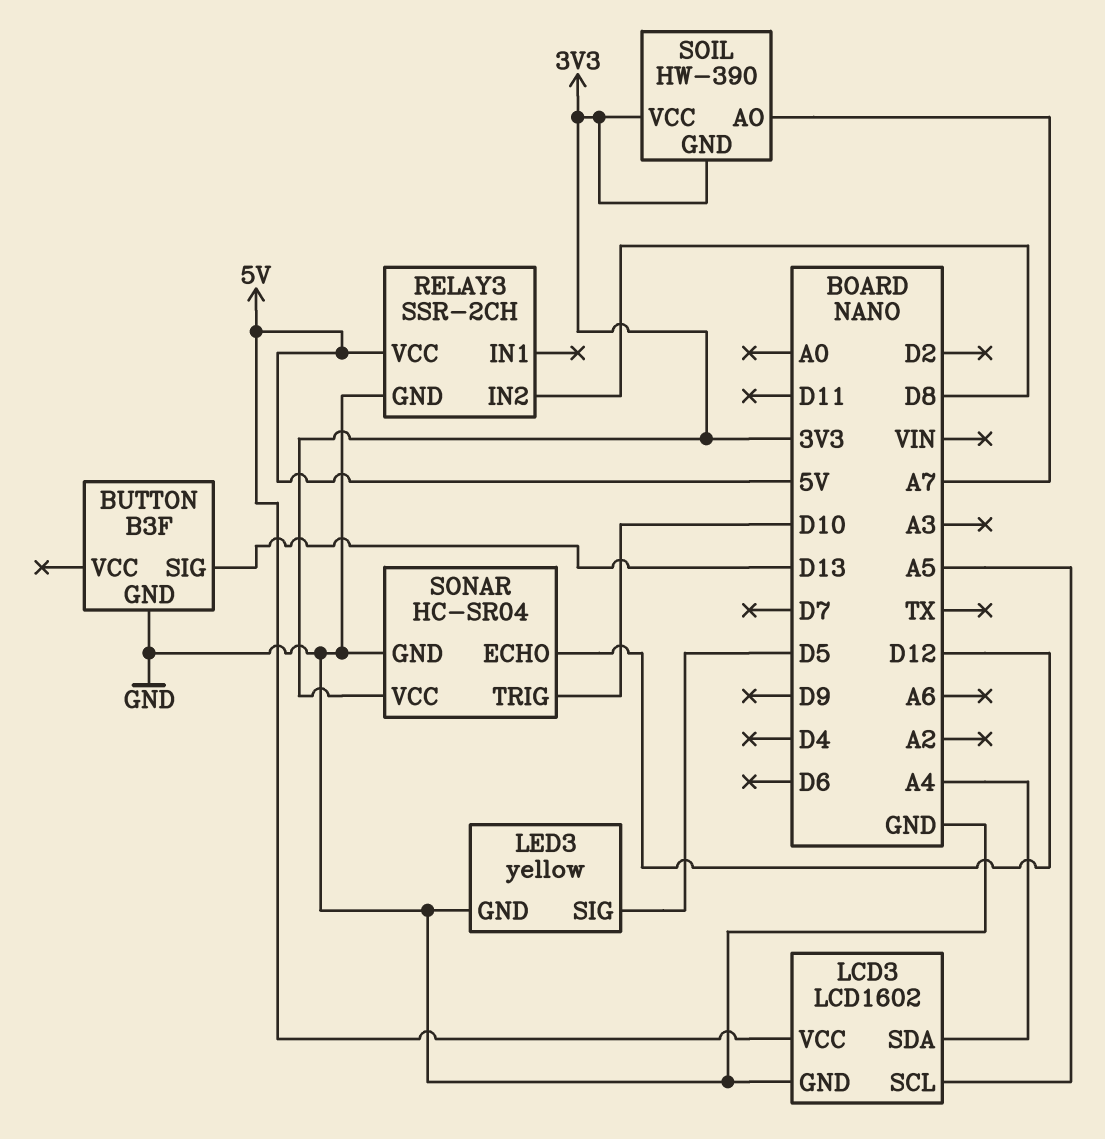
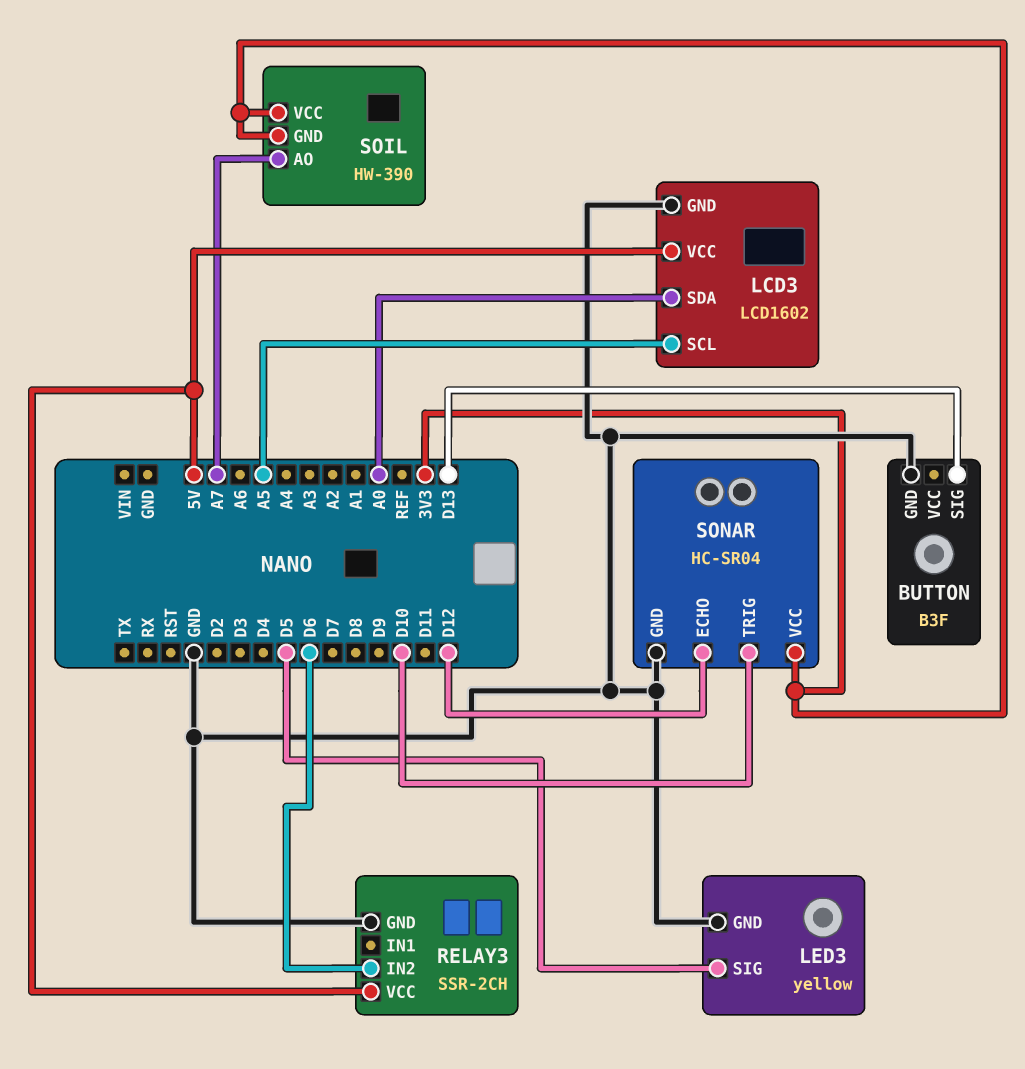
LCD3 pin SDA: A4 -> A0
RELAY3 pin IN2: D8 -> D6

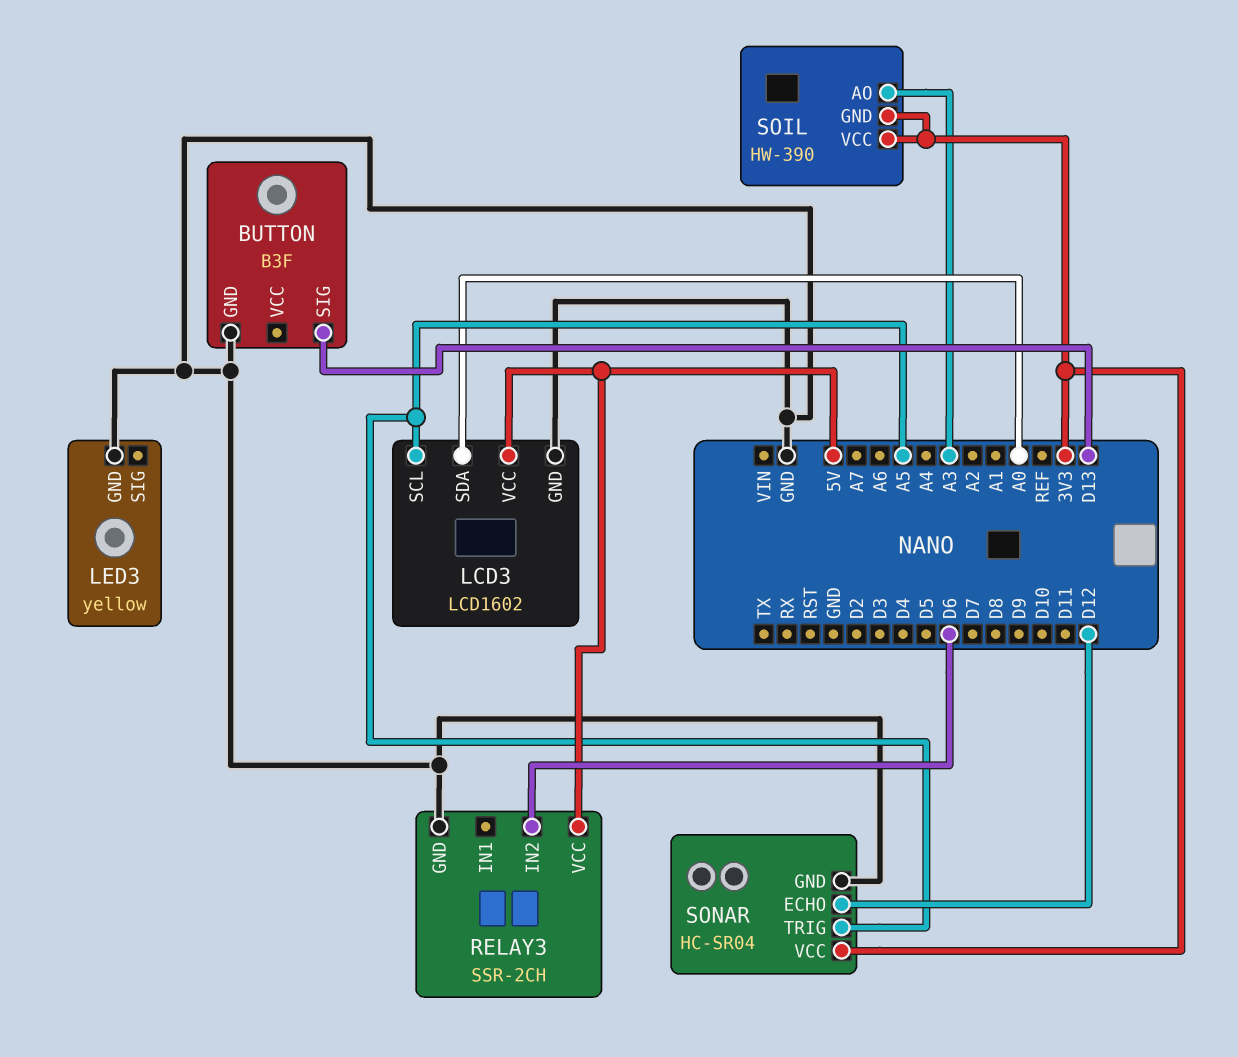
LED3 pin SIG: D5 -> none
SOIL pin AO: A7 -> A3
SONAR pin TRIG: D10 -> A5

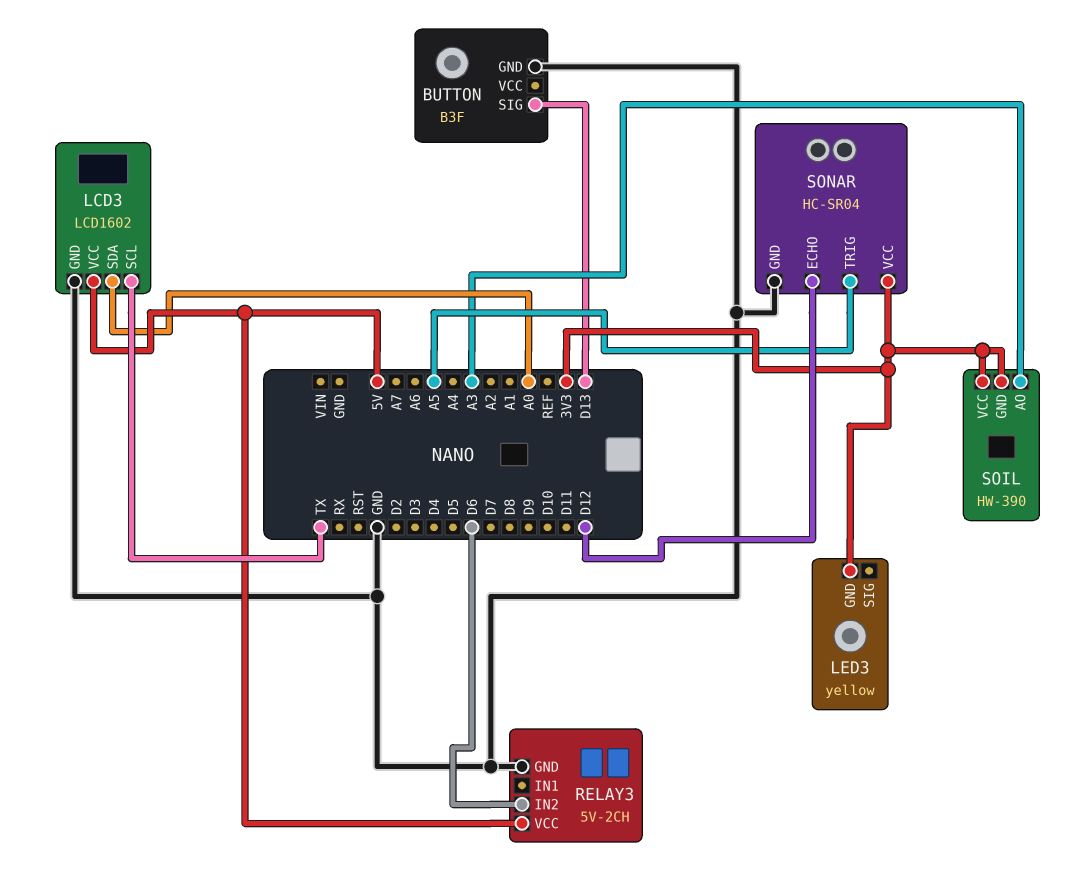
LCD3 pin SCL: A5 -> TX
LED3 pin GND: GND -> 3V3
RELAY3: SSR-2CH -> 5V-2CH

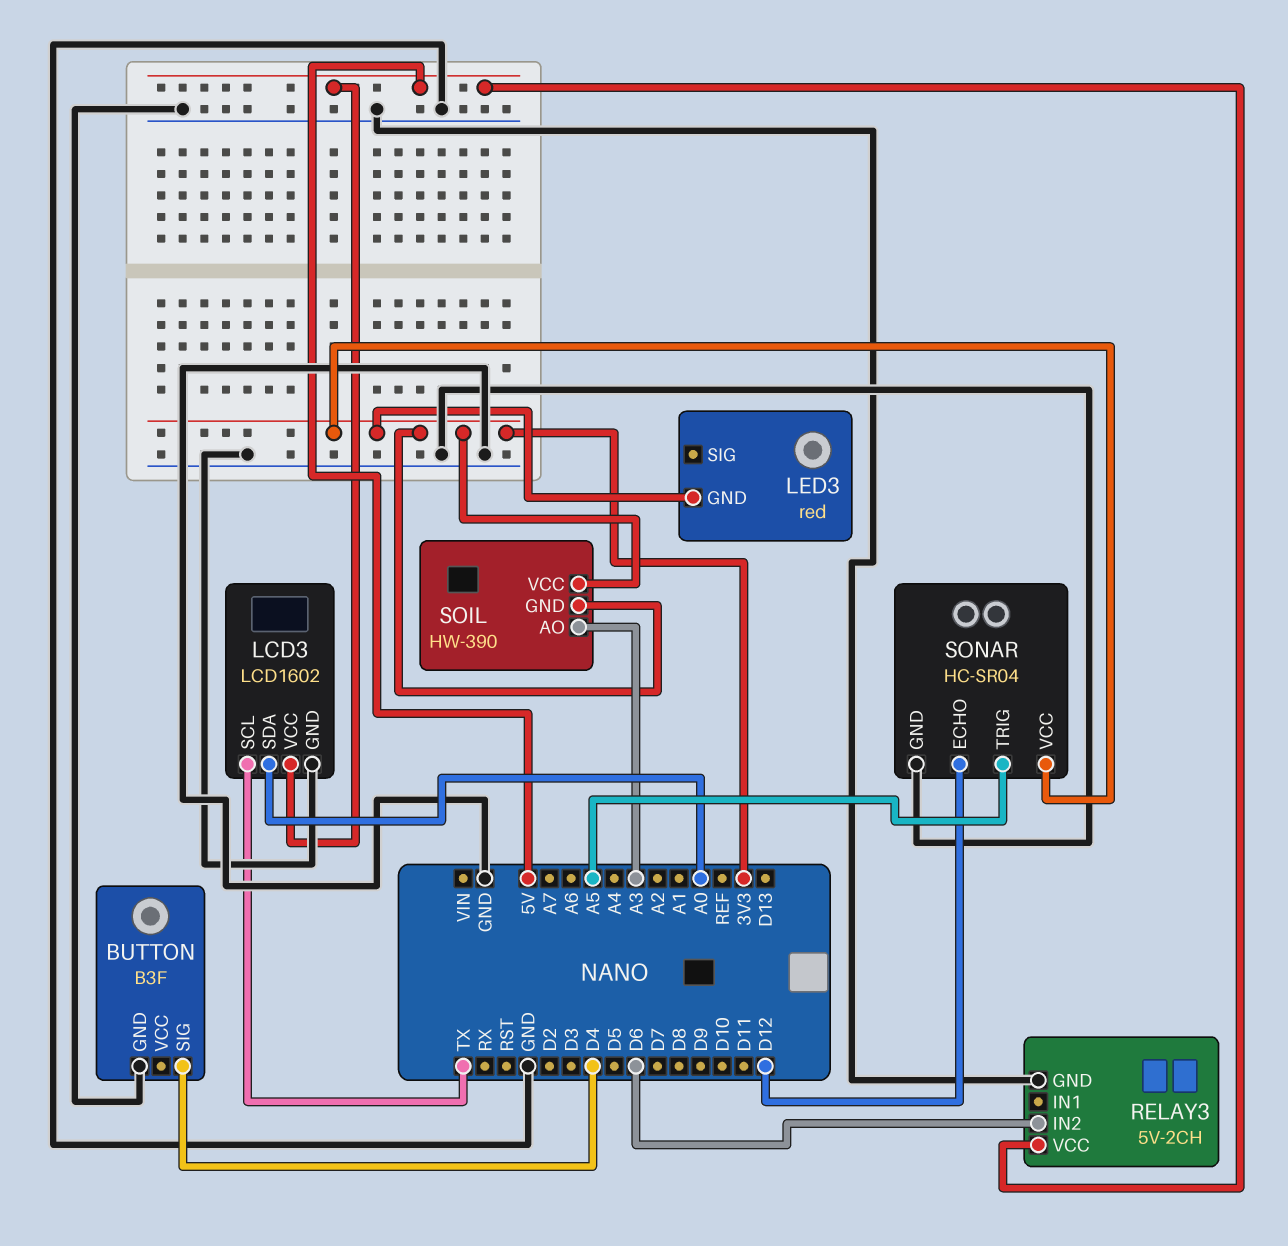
BUTTON pin SIG: D13 -> D4
LED3: yellow -> red

